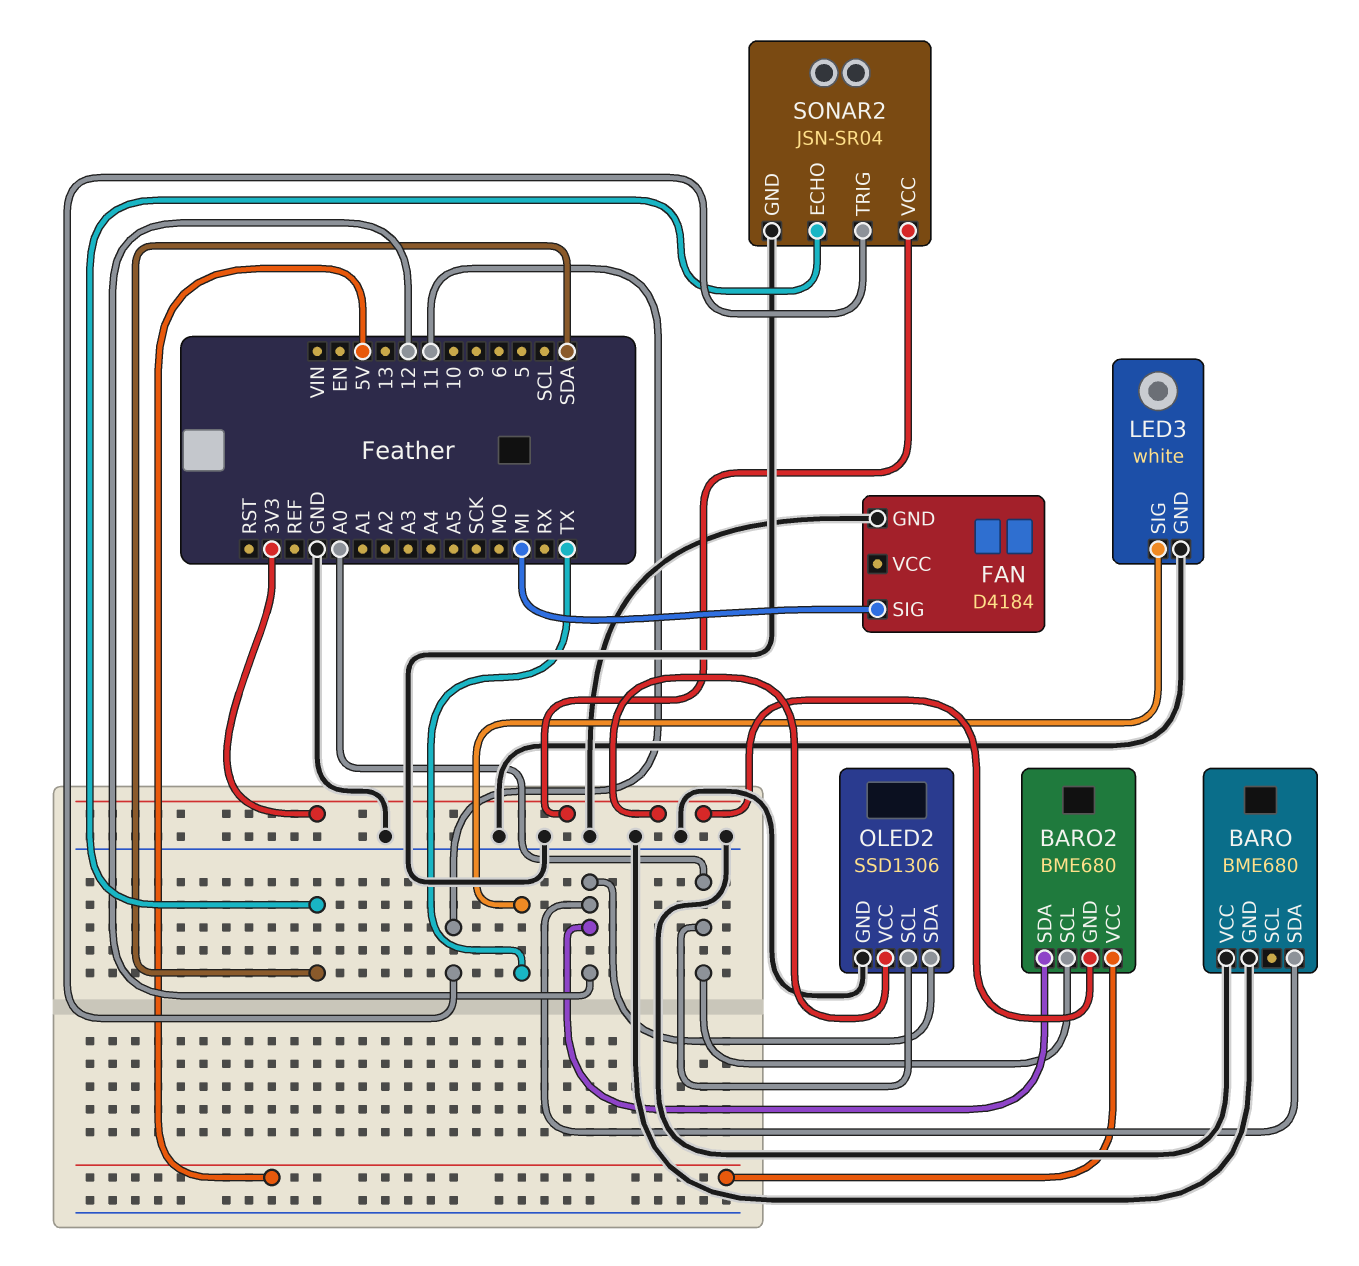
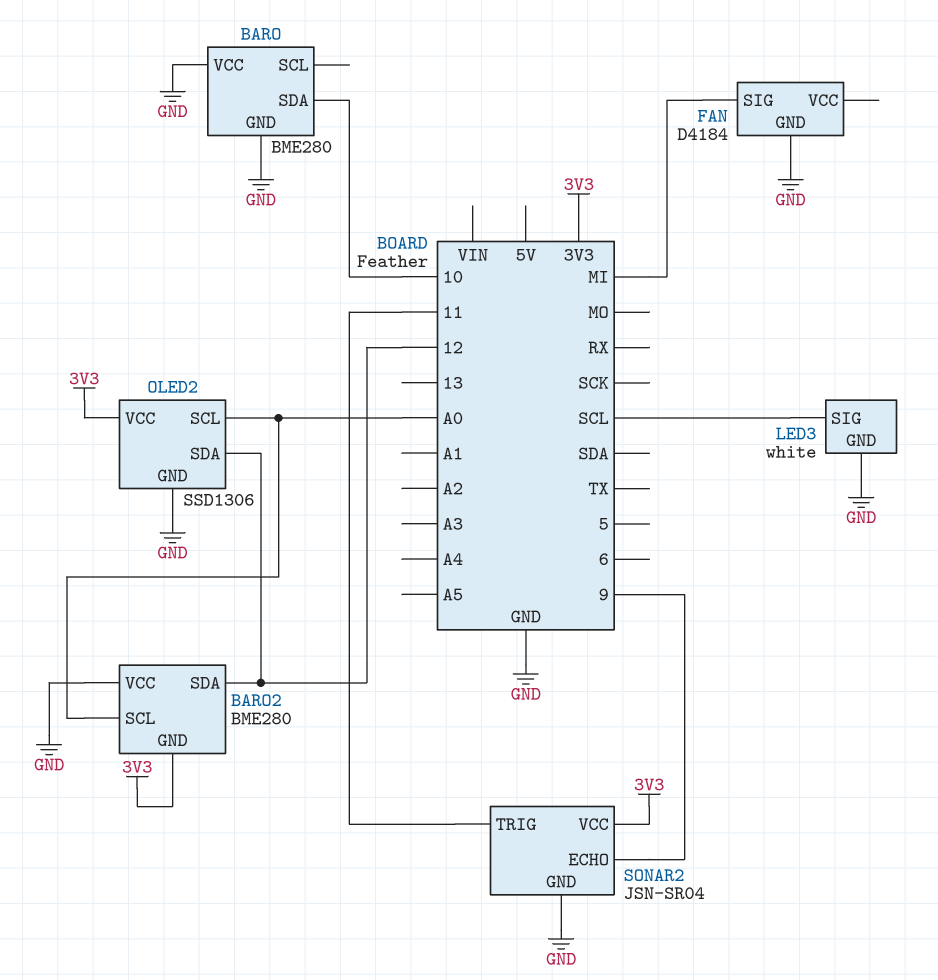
BARO: BME680 -> BME280
BARO pin SDA: 12 -> 10
BARO2: BME680 -> BME280
BARO2 pin VCC: 5V -> GND
LED3 pin SIG: TX -> SCL
SONAR2 pin ECHO: SDA -> 9

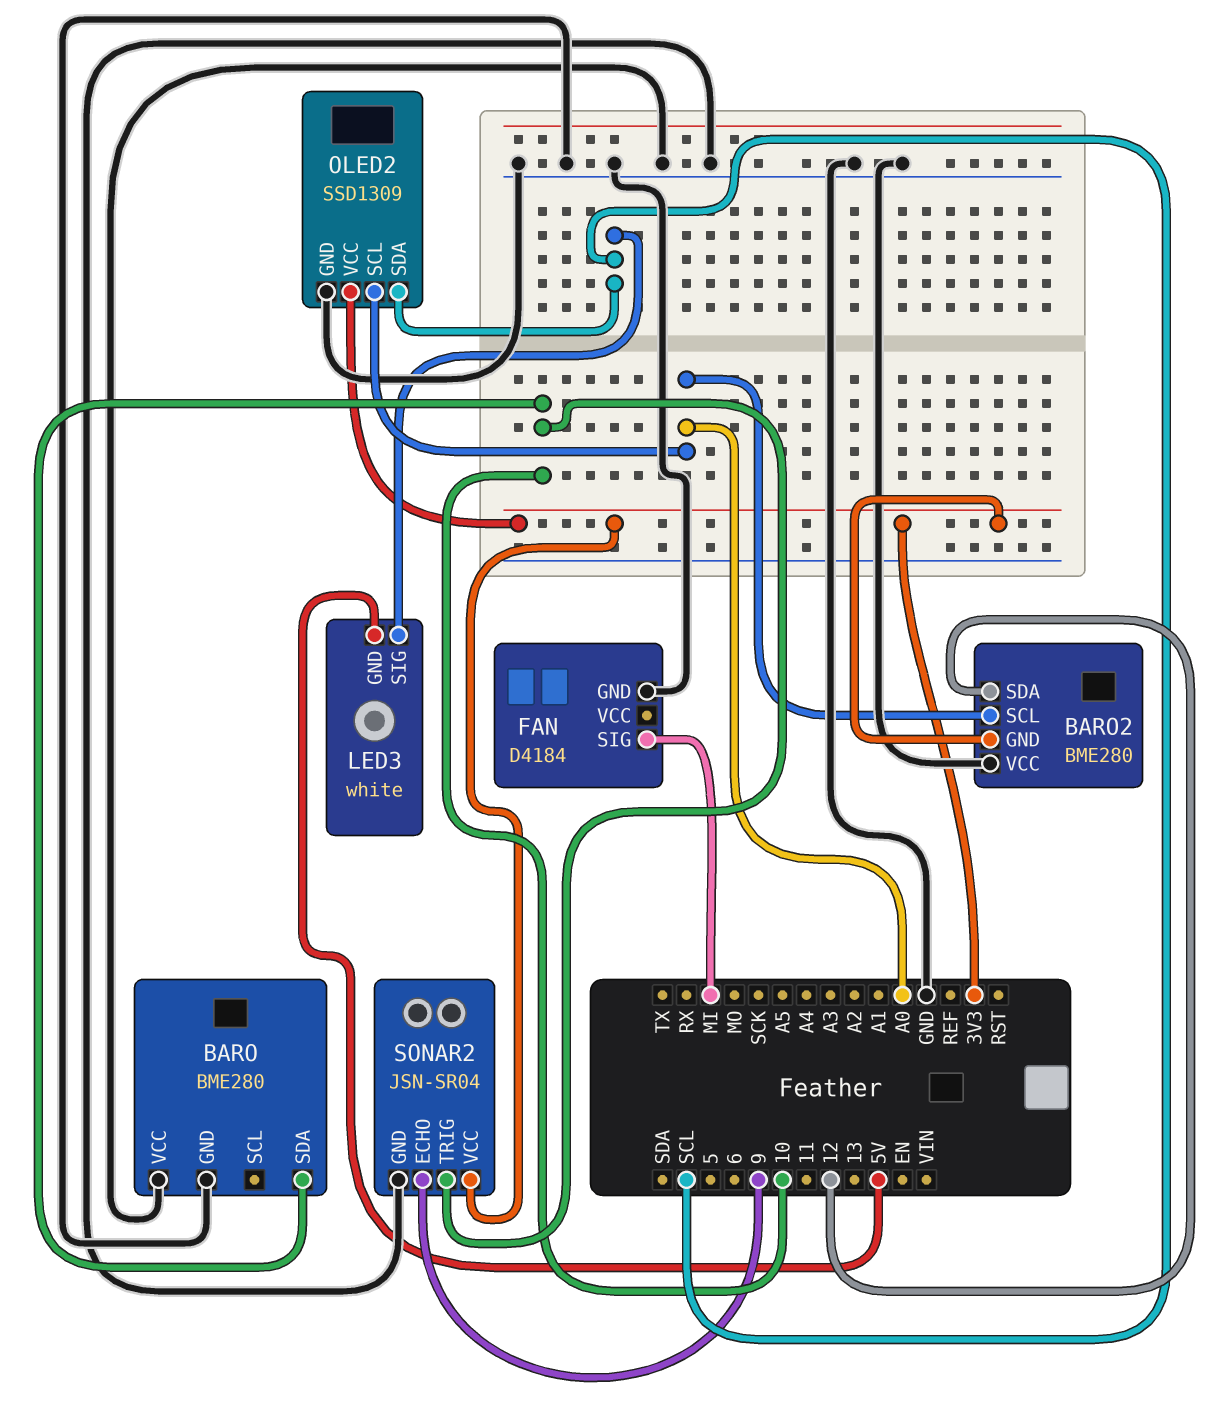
LED3 pin GND: GND -> 5V
OLED2: SSD1306 -> SSD1309
OLED2 pin SDA: 12 -> SCL
SONAR2 pin TRIG: 11 -> 10

